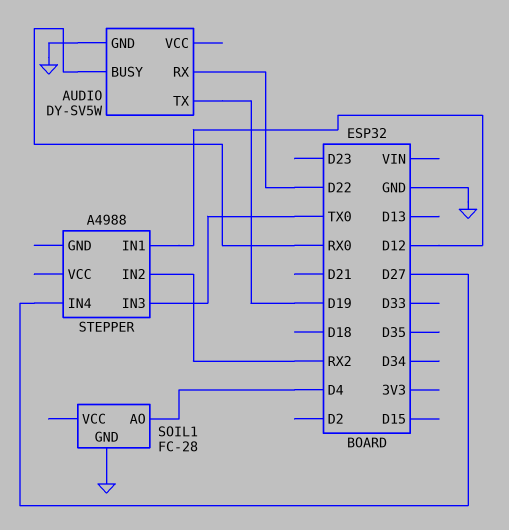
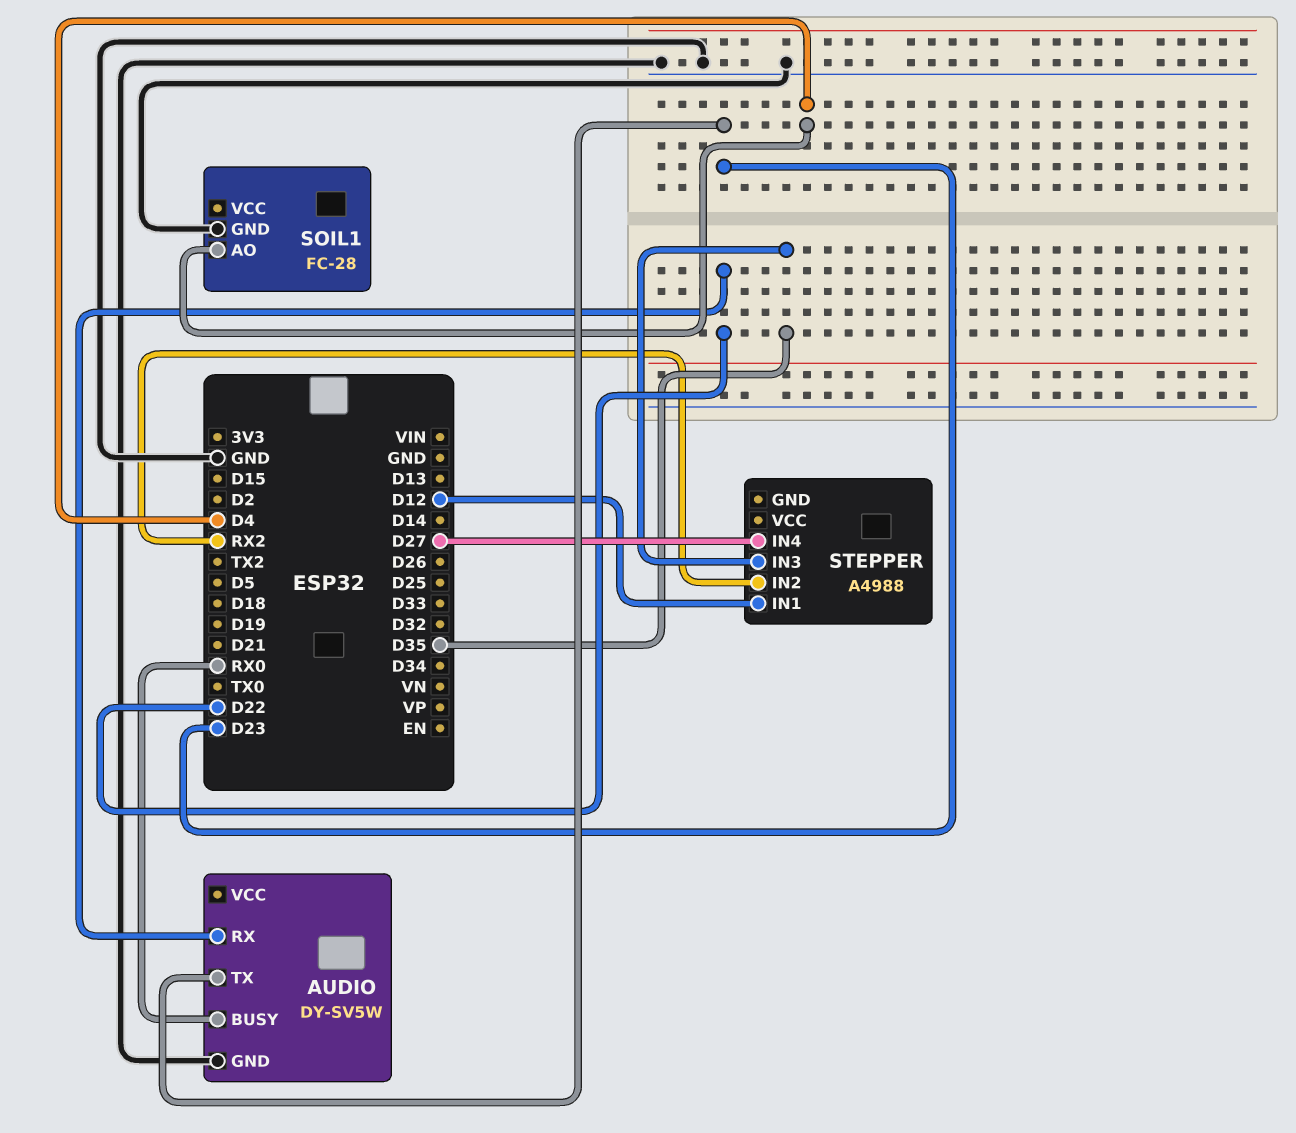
AUDIO pin TX: D19 -> D23
STEPPER pin IN3: TX0 -> D35

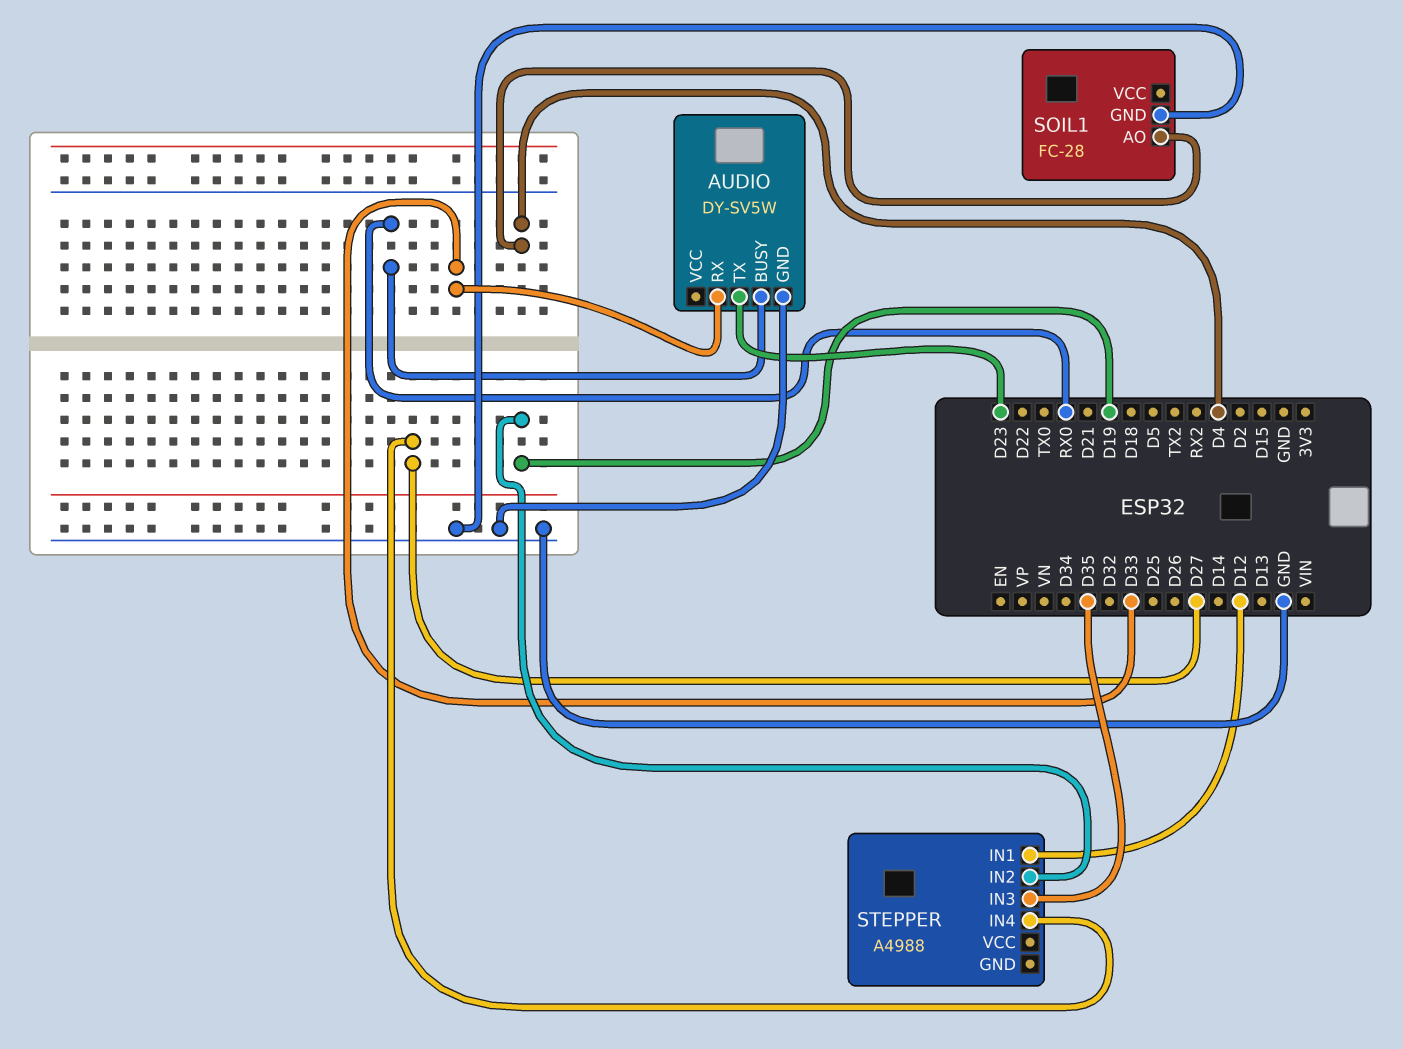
AUDIO pin RX: D22 -> D33
STEPPER pin IN2: RX2 -> D19

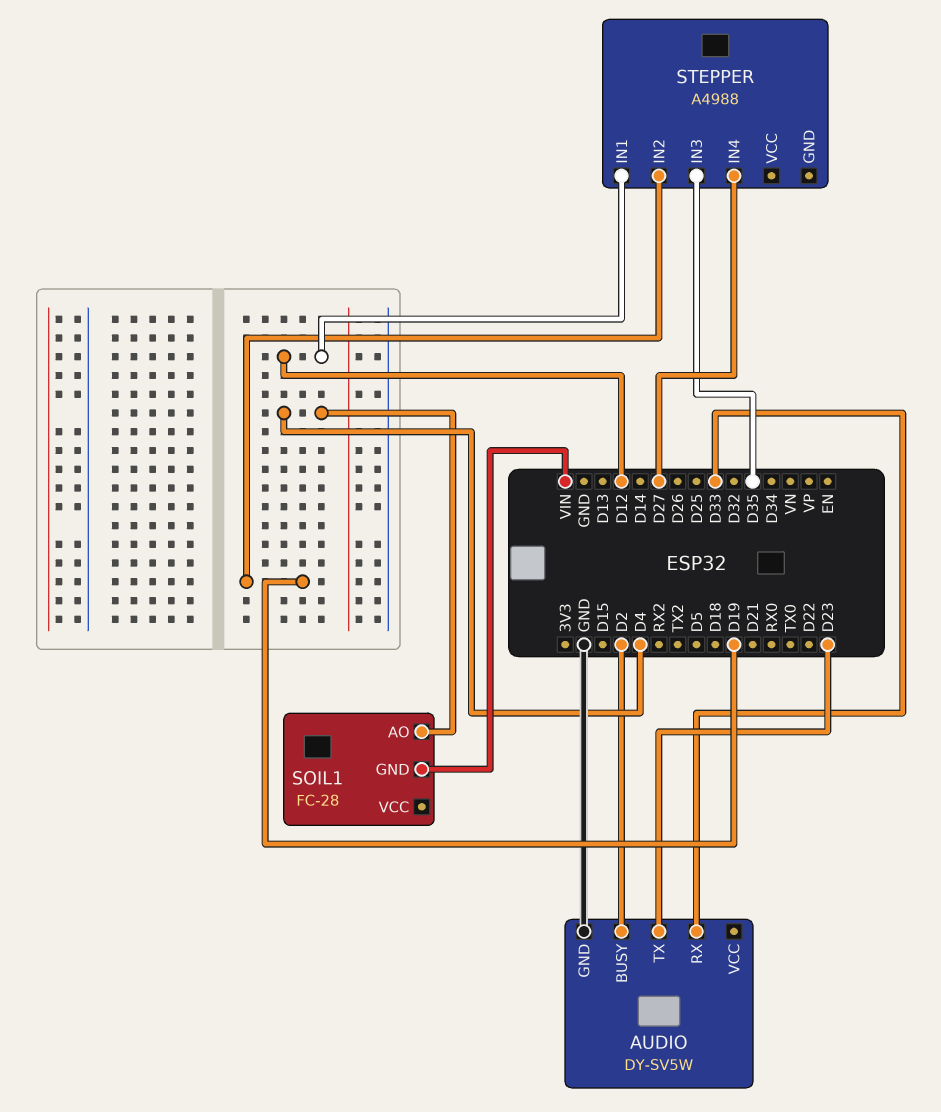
AUDIO pin BUSY: RX0 -> D2
SOIL1 pin GND: GND -> VIN

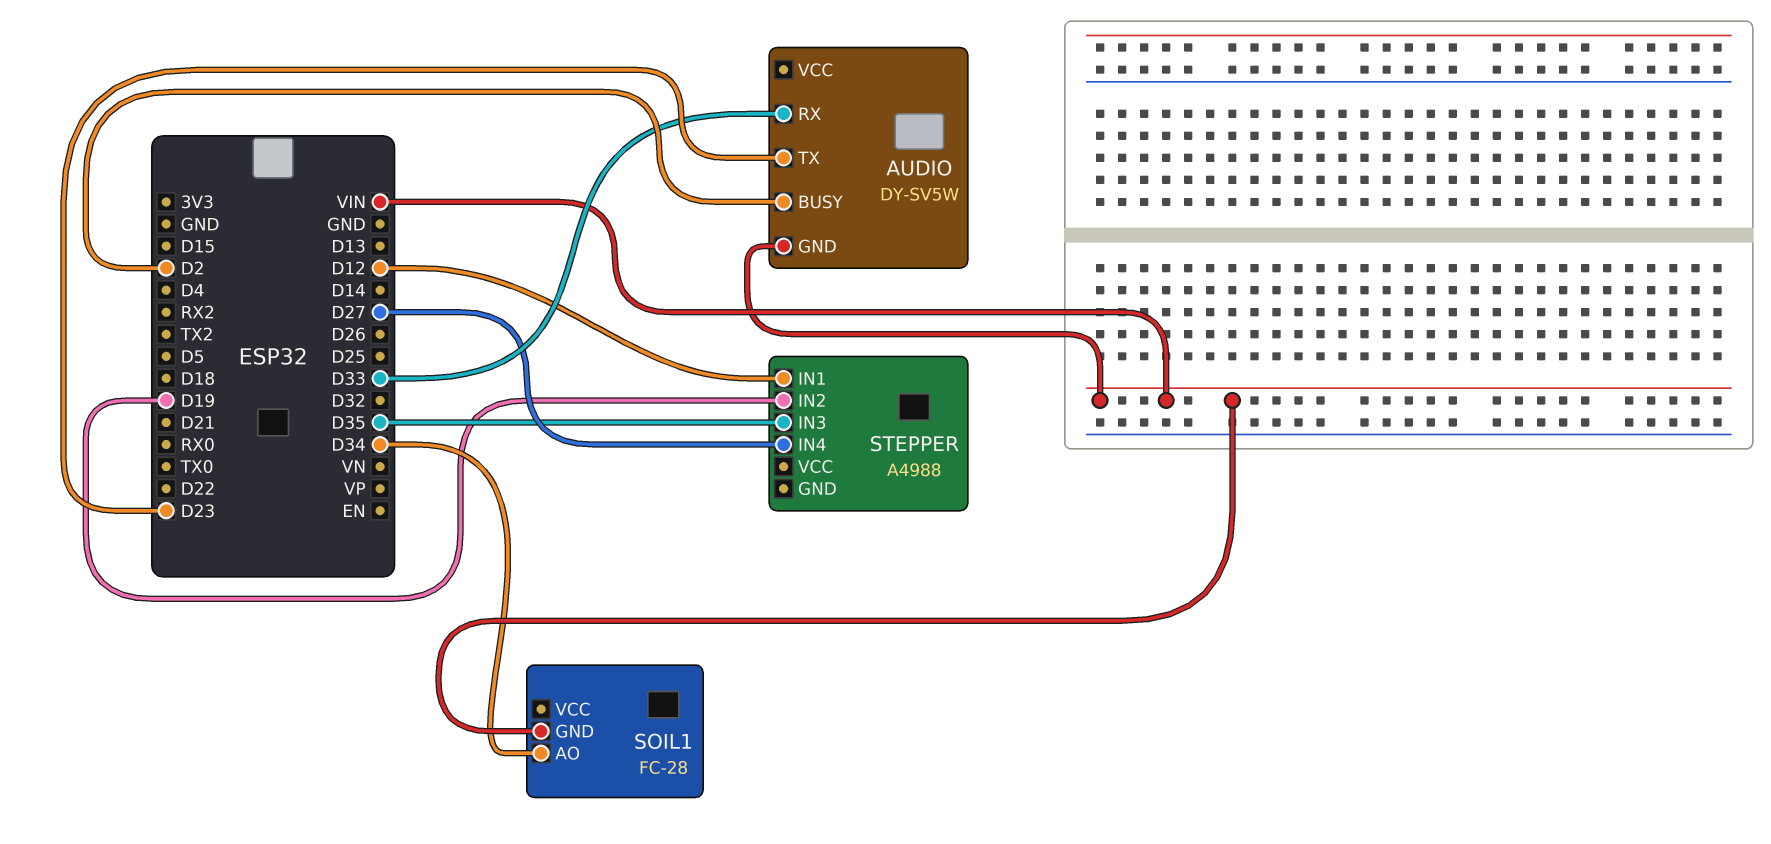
AUDIO pin GND: GND -> VIN
SOIL1 pin AO: D4 -> D34

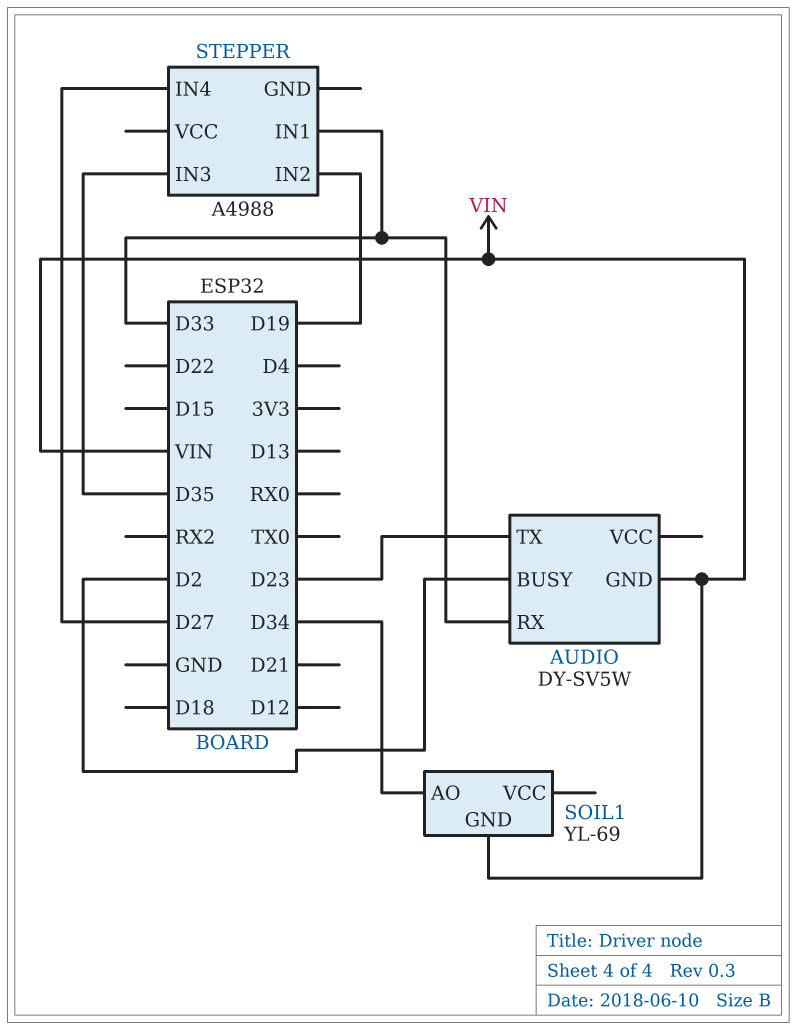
SOIL1: FC-28 -> YL-69
STEPPER pin IN1: D12 -> D33

